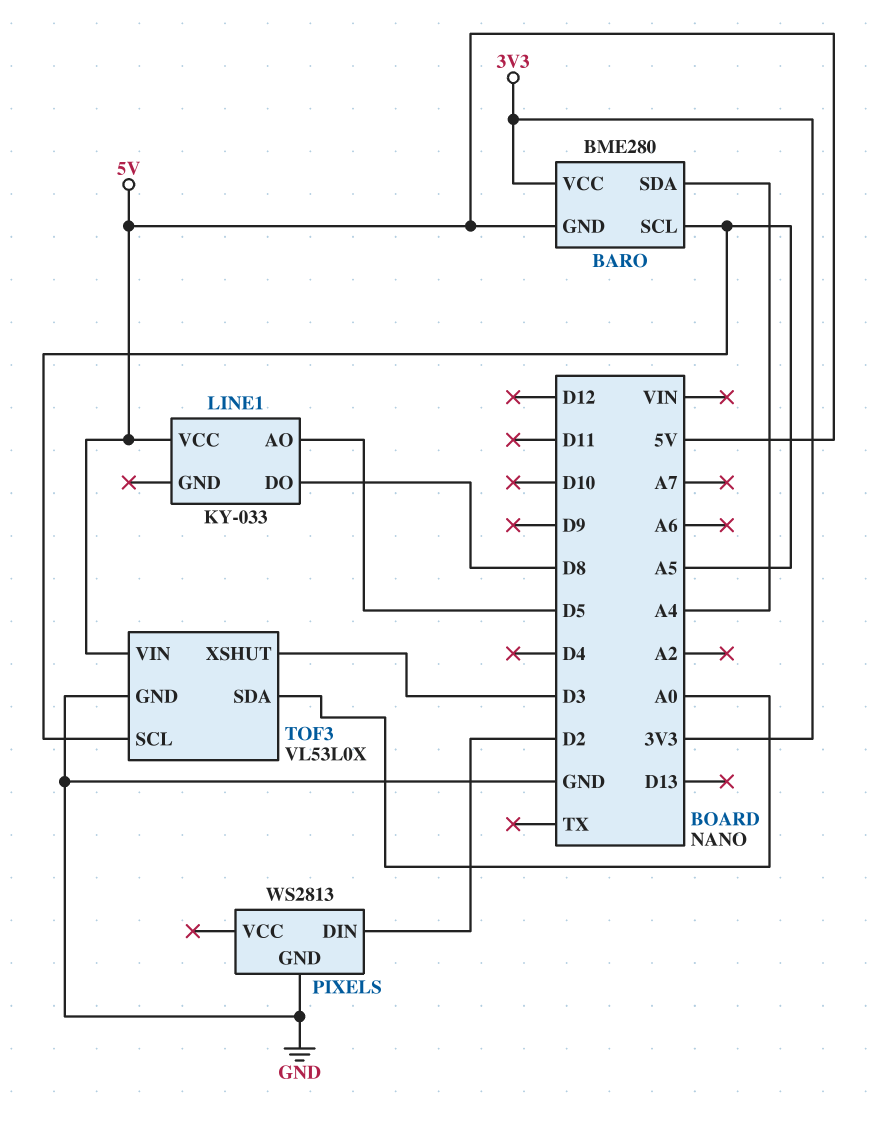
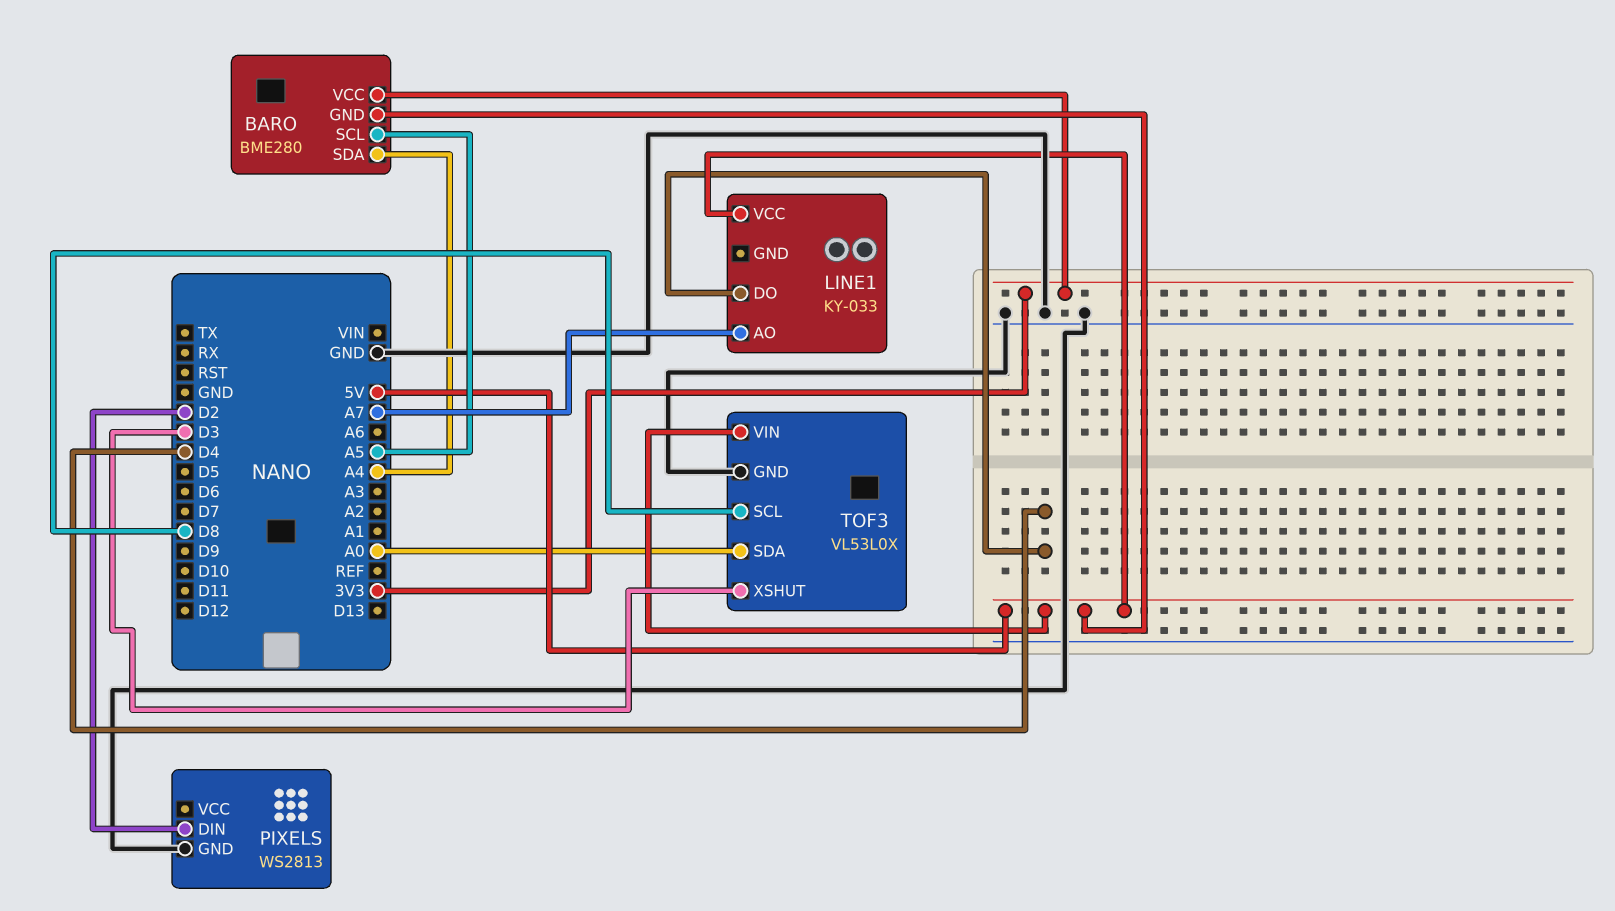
LINE1 pin AO: D5 -> A7
LINE1 pin DO: D8 -> D4
TOF3 pin SCL: A5 -> D8

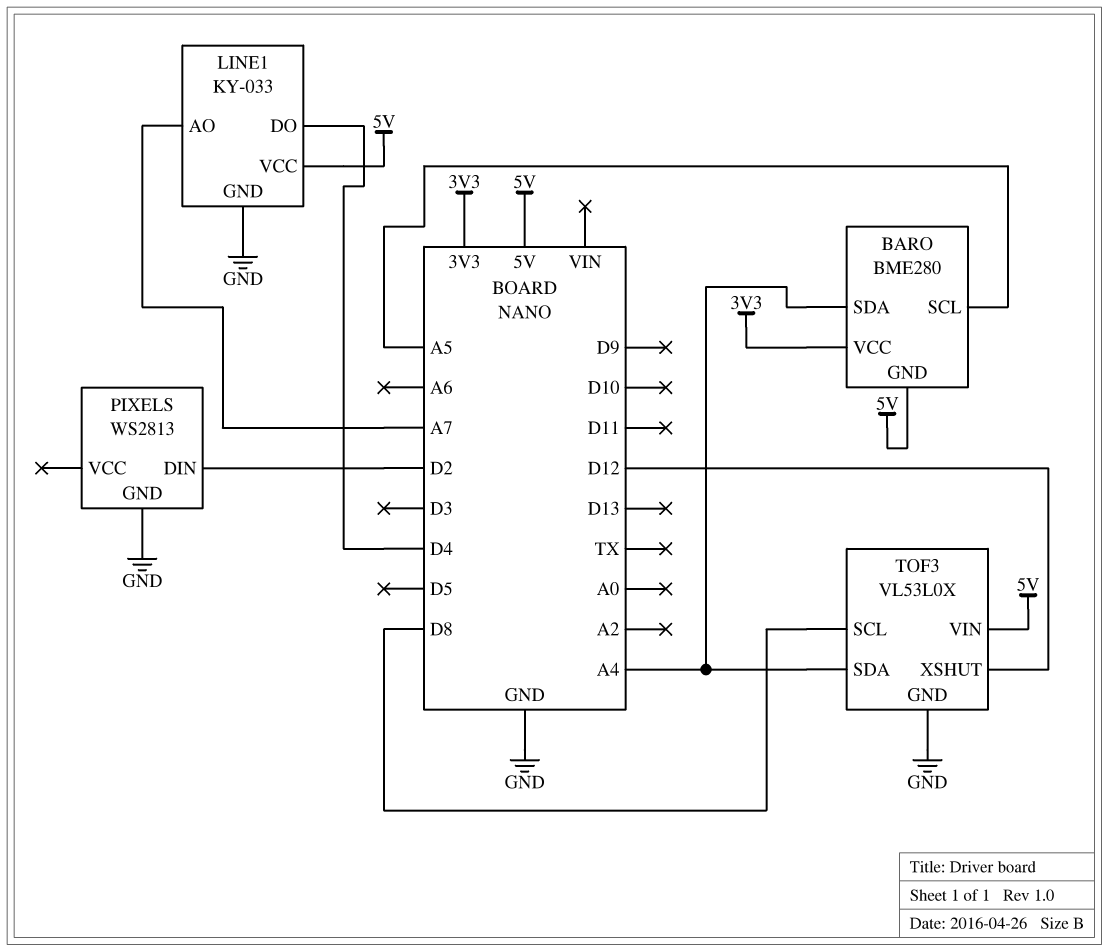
LINE1 pin GND: none -> GND
TOF3 pin SDA: A0 -> A4
TOF3 pin XSHUT: D3 -> D12

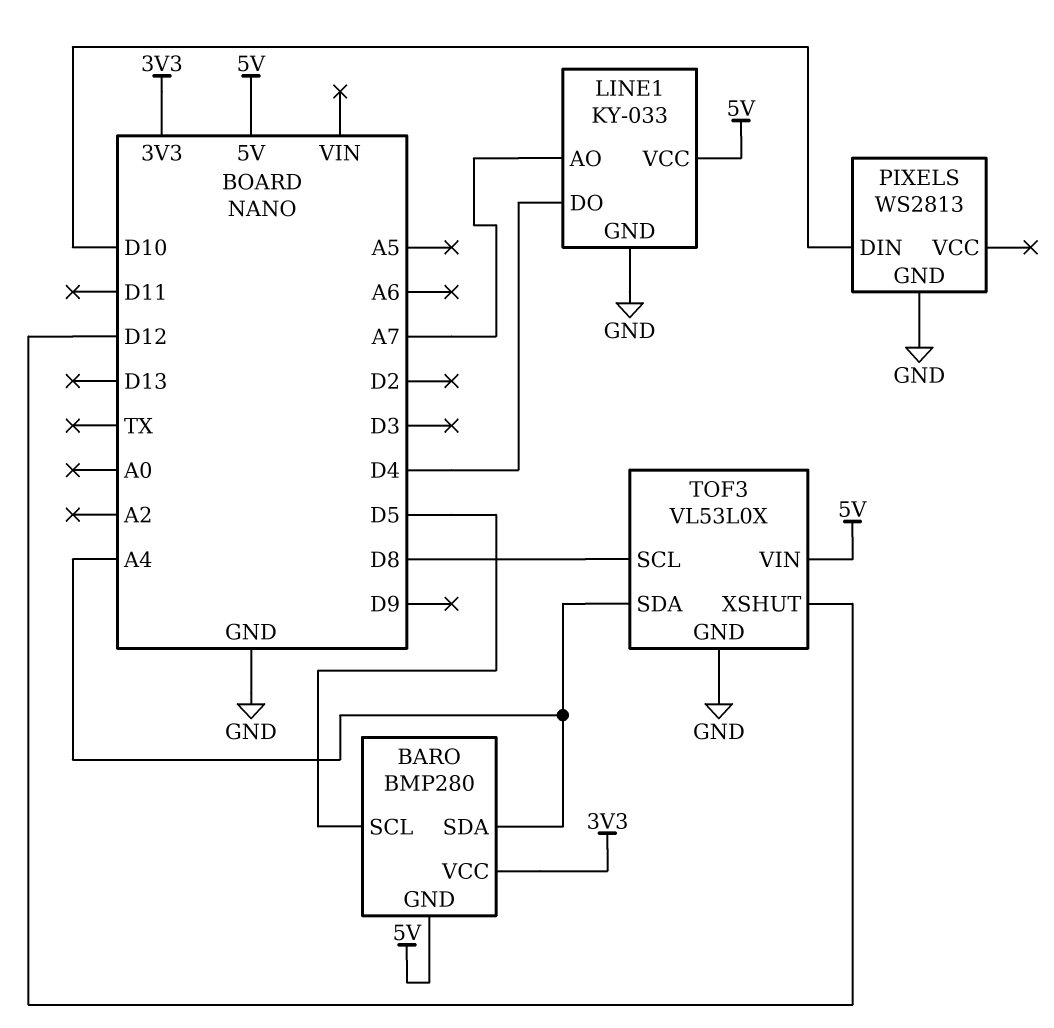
BARO: BME280 -> BMP280
BARO pin SCL: A5 -> D5
PIXELS pin DIN: D2 -> D10

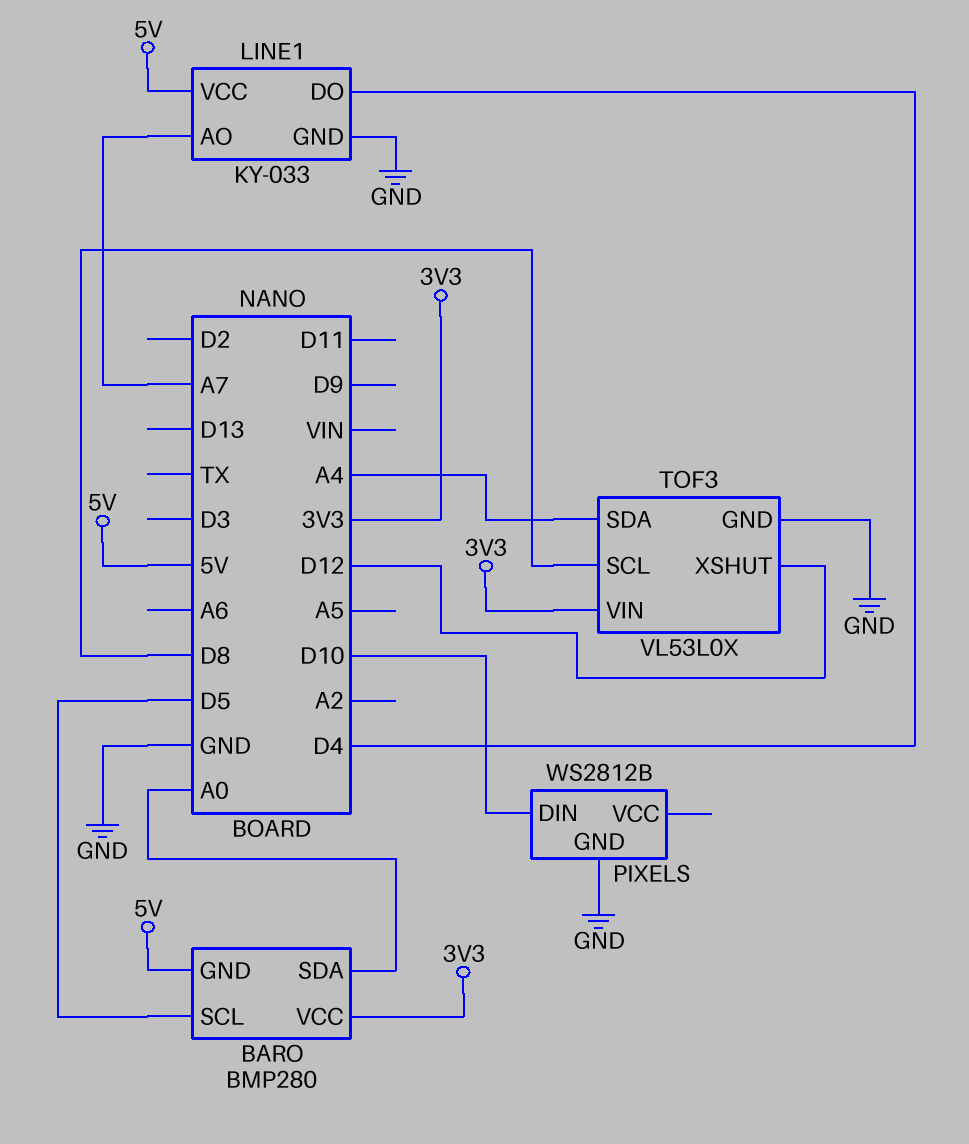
BARO pin SDA: A4 -> A0
PIXELS: WS2813 -> WS2812B
TOF3 pin VIN: 5V -> 3V3

